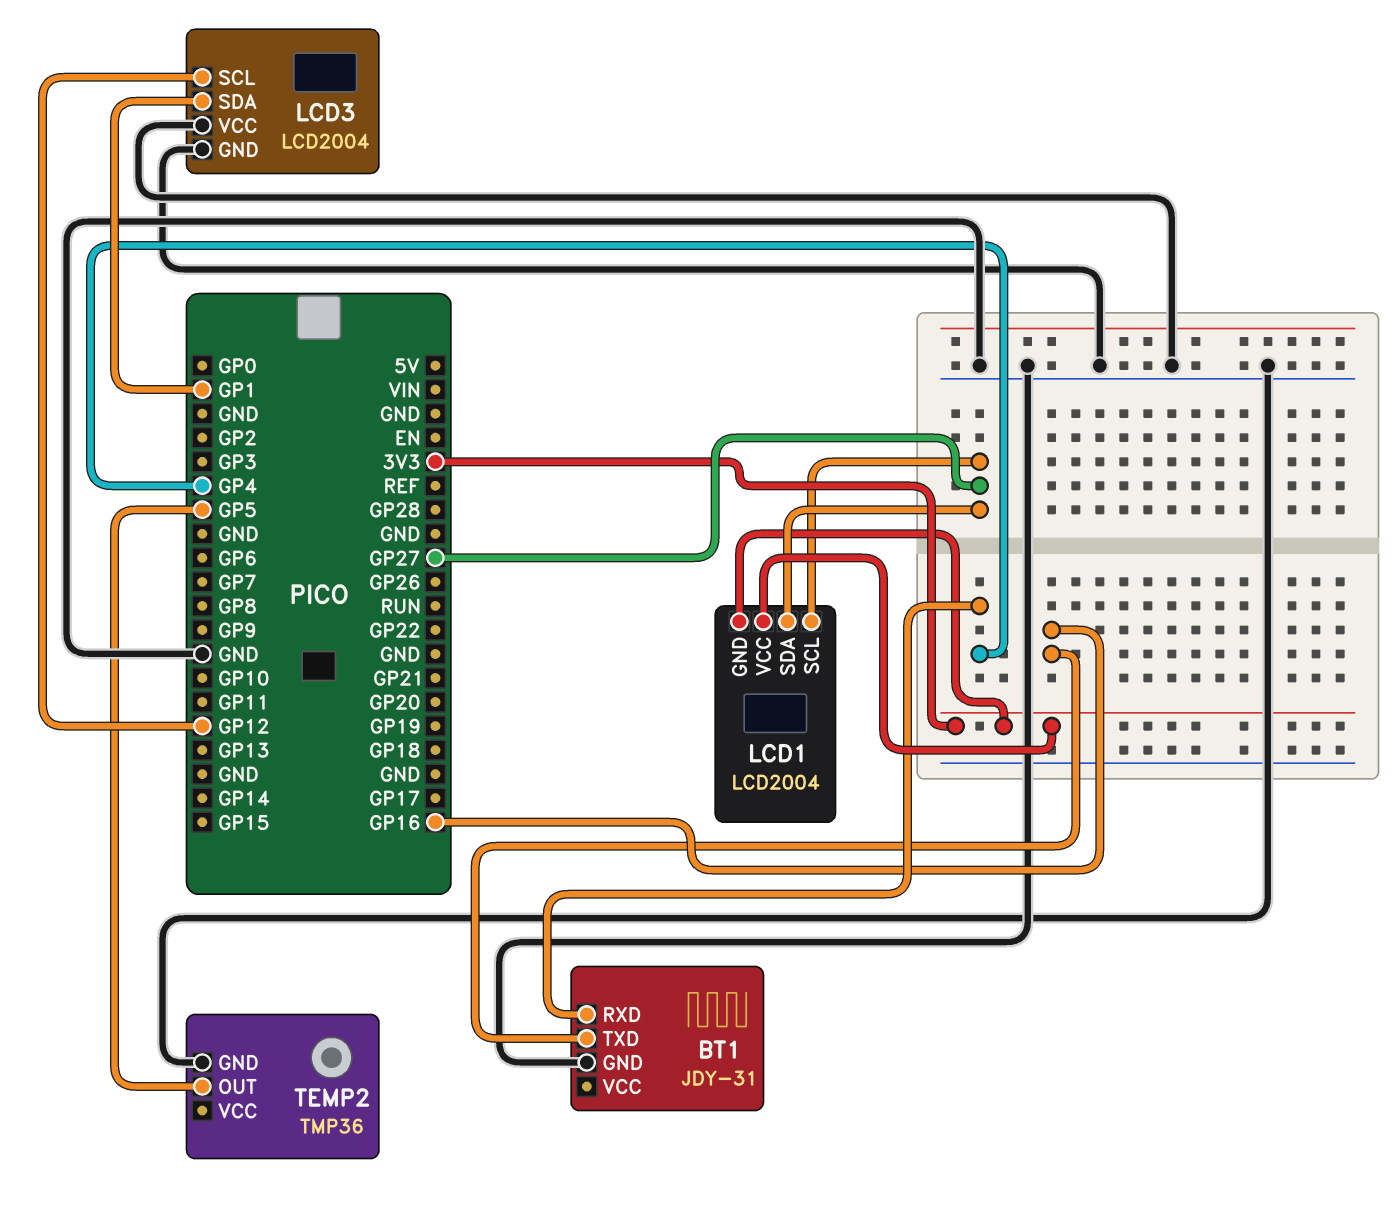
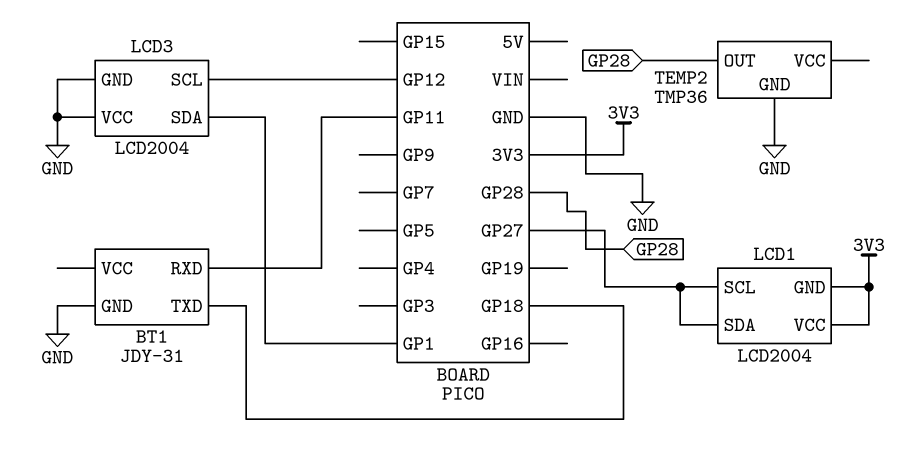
BT1 pin RXD: GP4 -> GP11
BT1 pin TXD: GP16 -> GP18
TEMP2 pin OUT: GP5 -> GP28

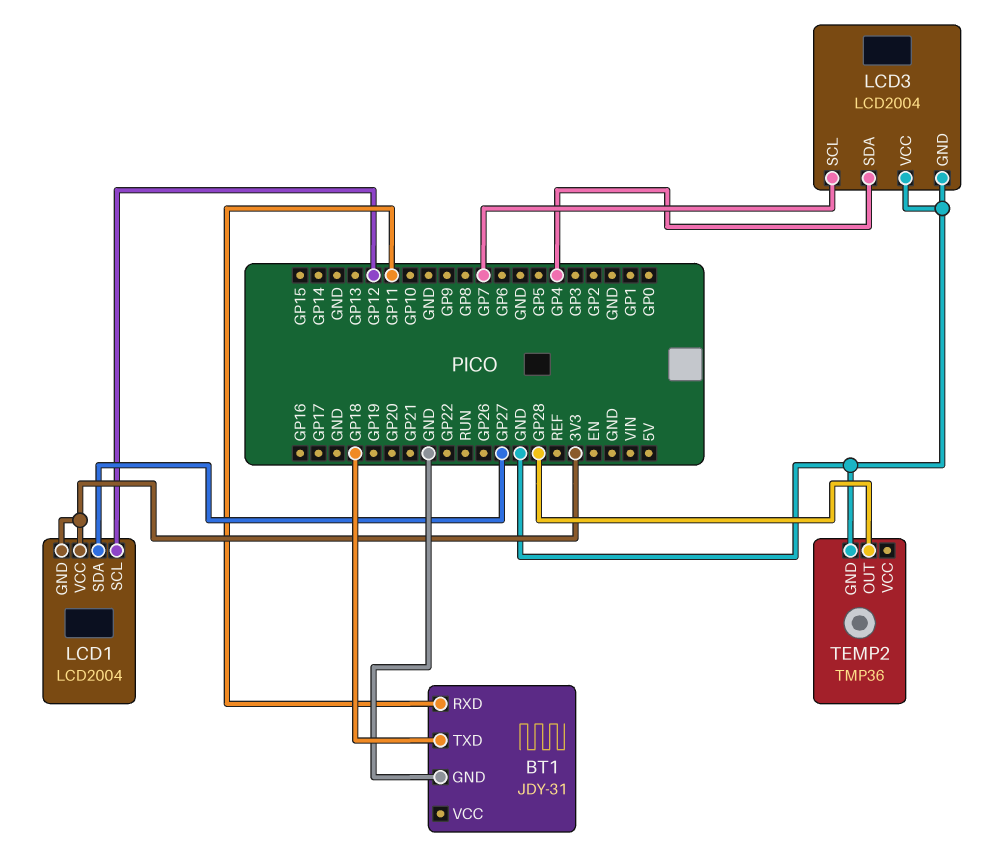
LCD1 pin SCL: GP27 -> GP12
LCD3 pin SCL: GP12 -> GP7
LCD3 pin SDA: GP1 -> GP4

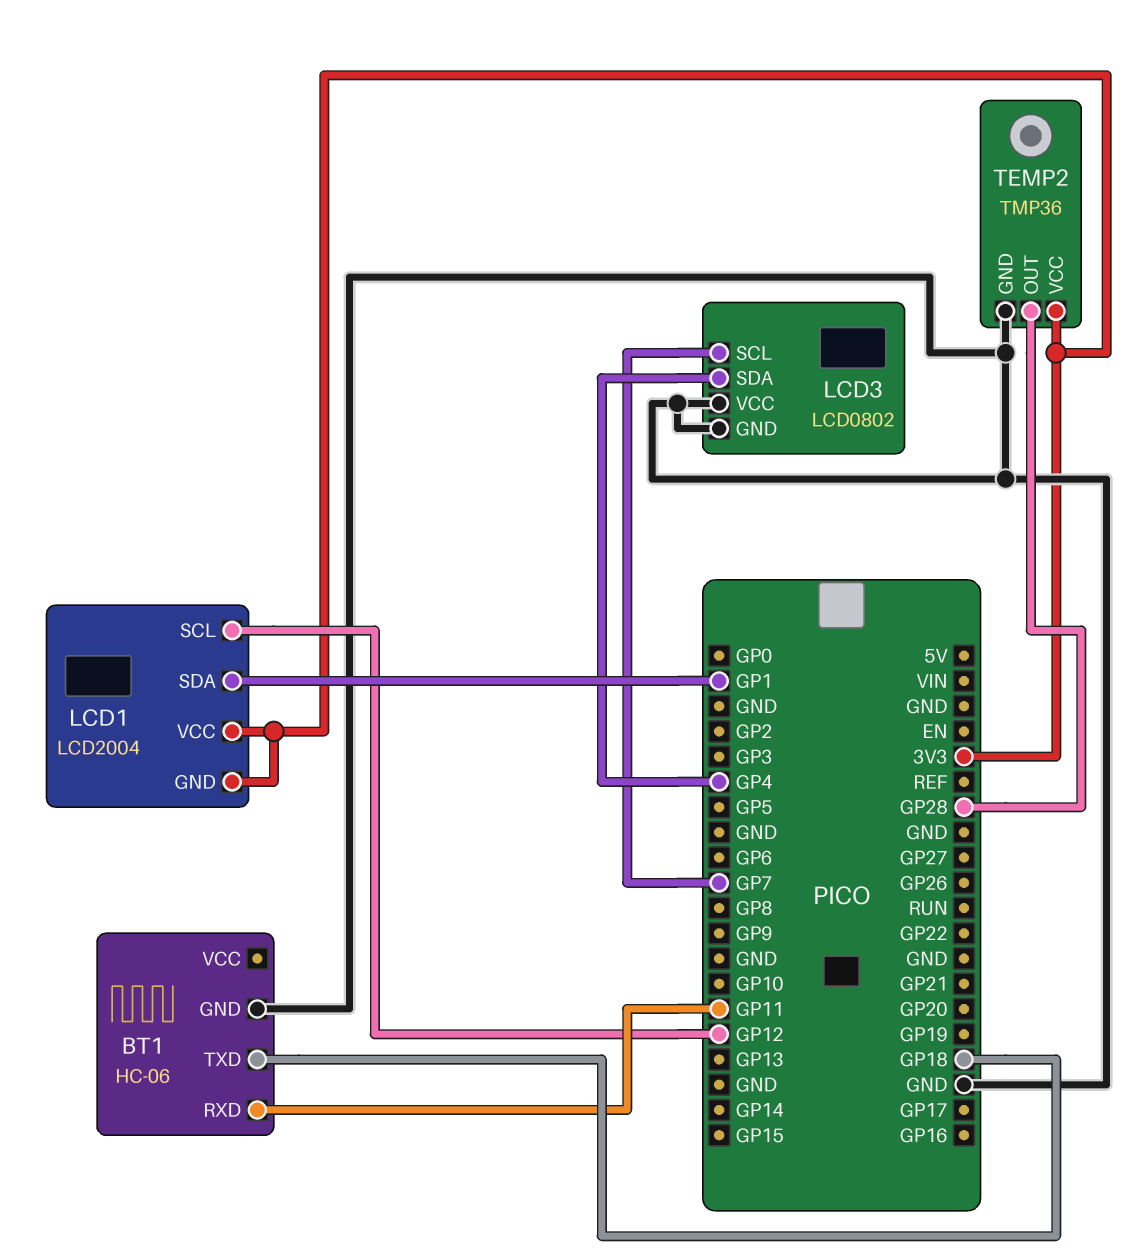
BT1: JDY-31 -> HC-06
LCD1 pin SDA: GP27 -> GP1
LCD3: LCD2004 -> LCD0802
TEMP2 pin VCC: none -> 3V3

